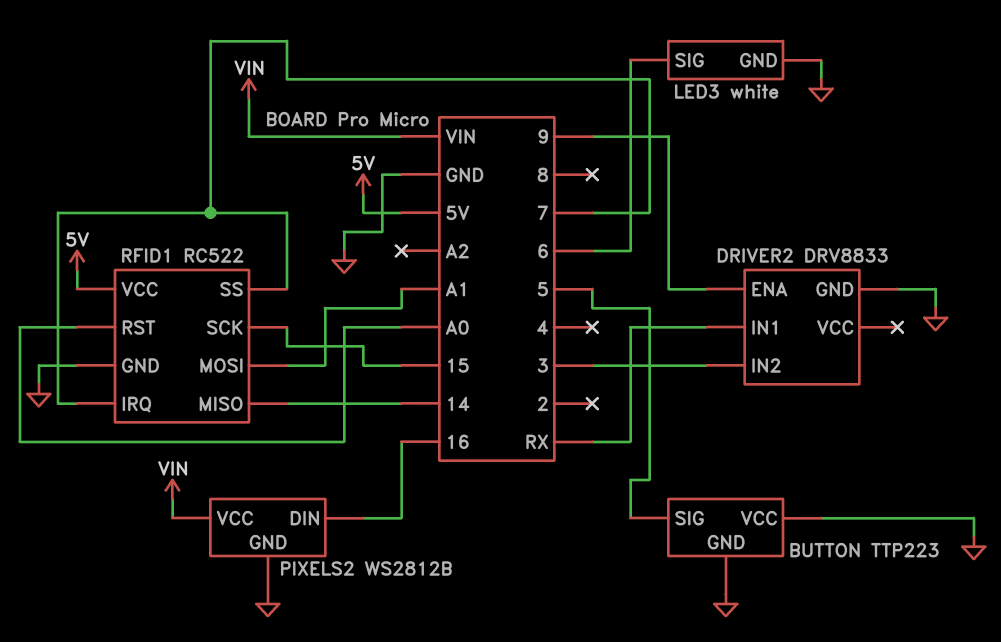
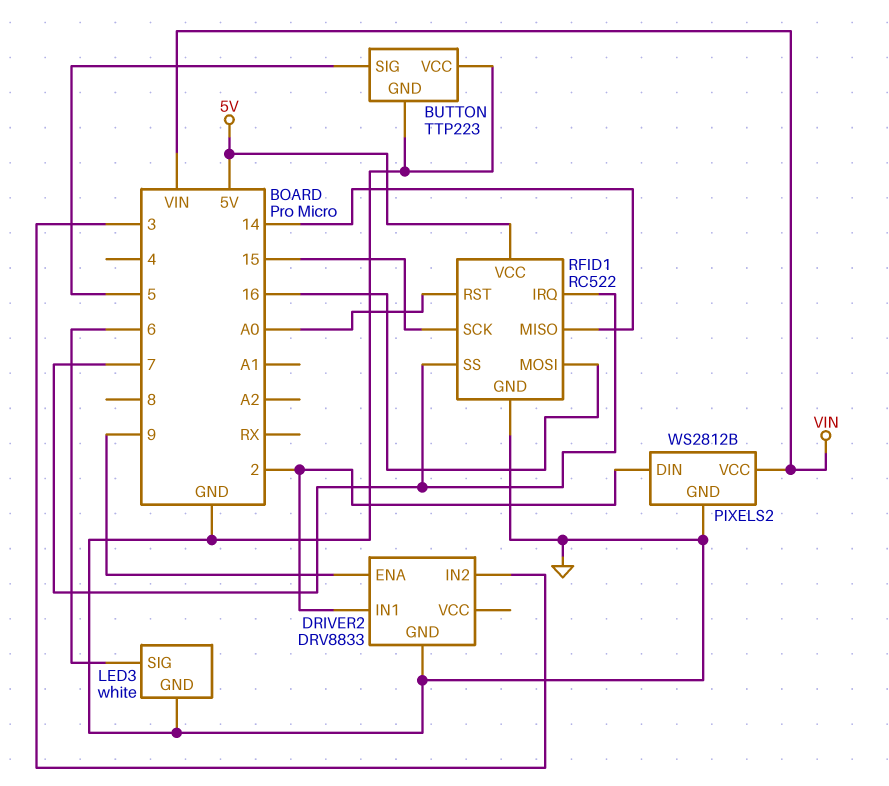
DRIVER2 pin IN1: RX -> 2
PIXELS2 pin DIN: 16 -> 2
RFID1 pin MOSI: A1 -> 16

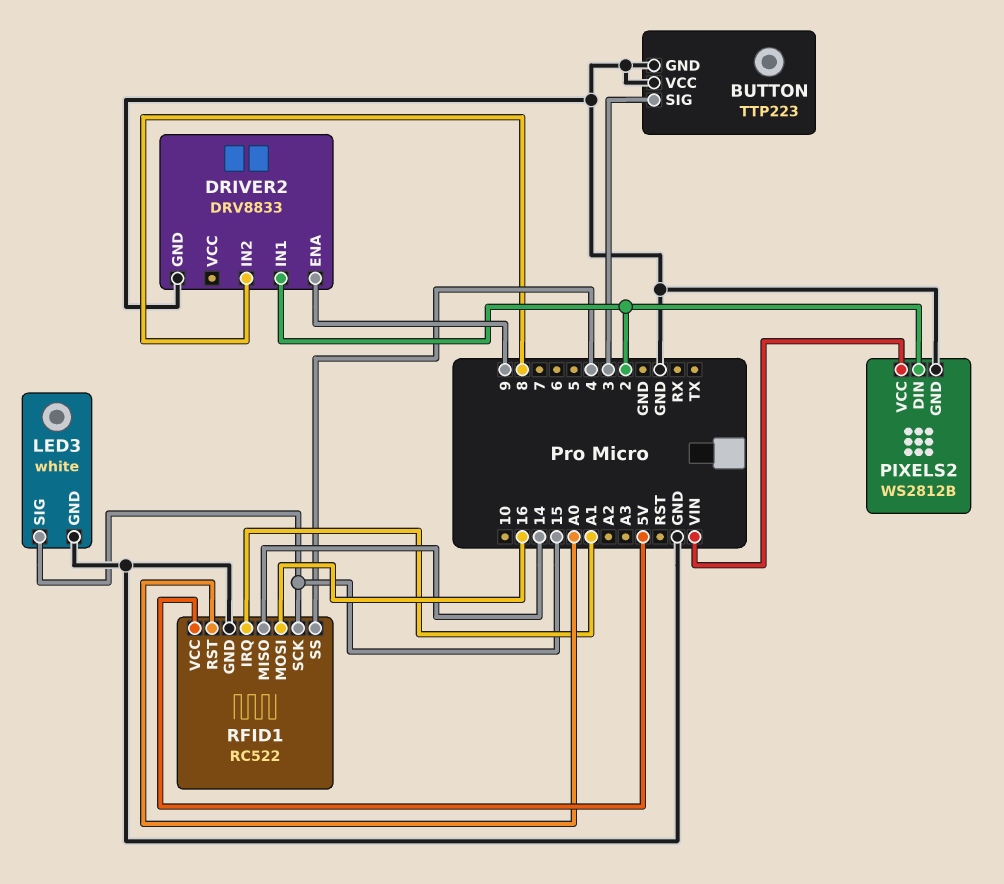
BUTTON pin SIG: 5 -> 3
DRIVER2 pin IN2: 3 -> 8
LED3 pin SIG: 6 -> 15
RFID1 pin IRQ: 7 -> A1
RFID1 pin SS: 7 -> 4

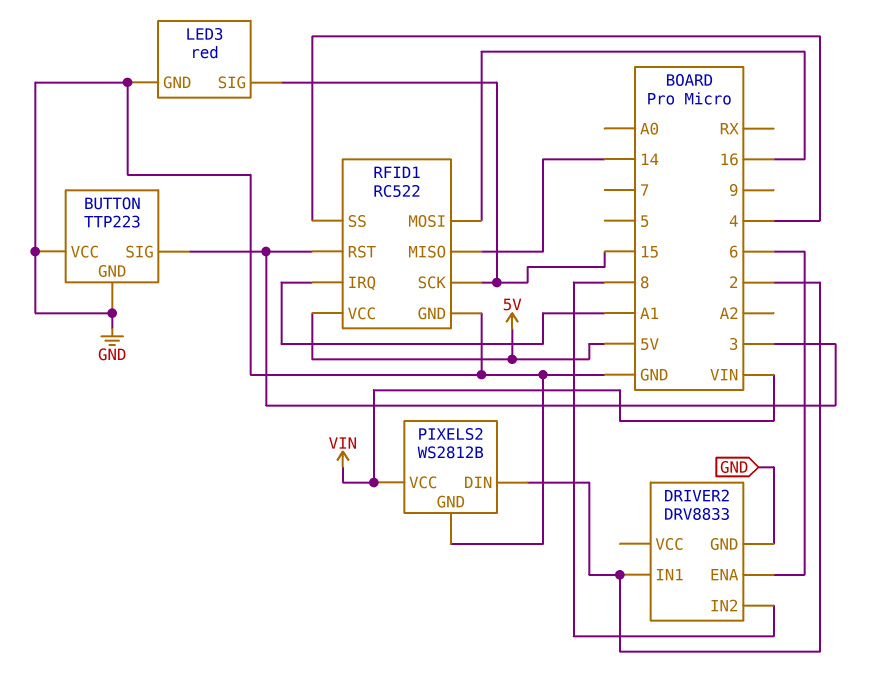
DRIVER2 pin ENA: 9 -> 6
LED3: white -> red
RFID1 pin RST: A0 -> 3

